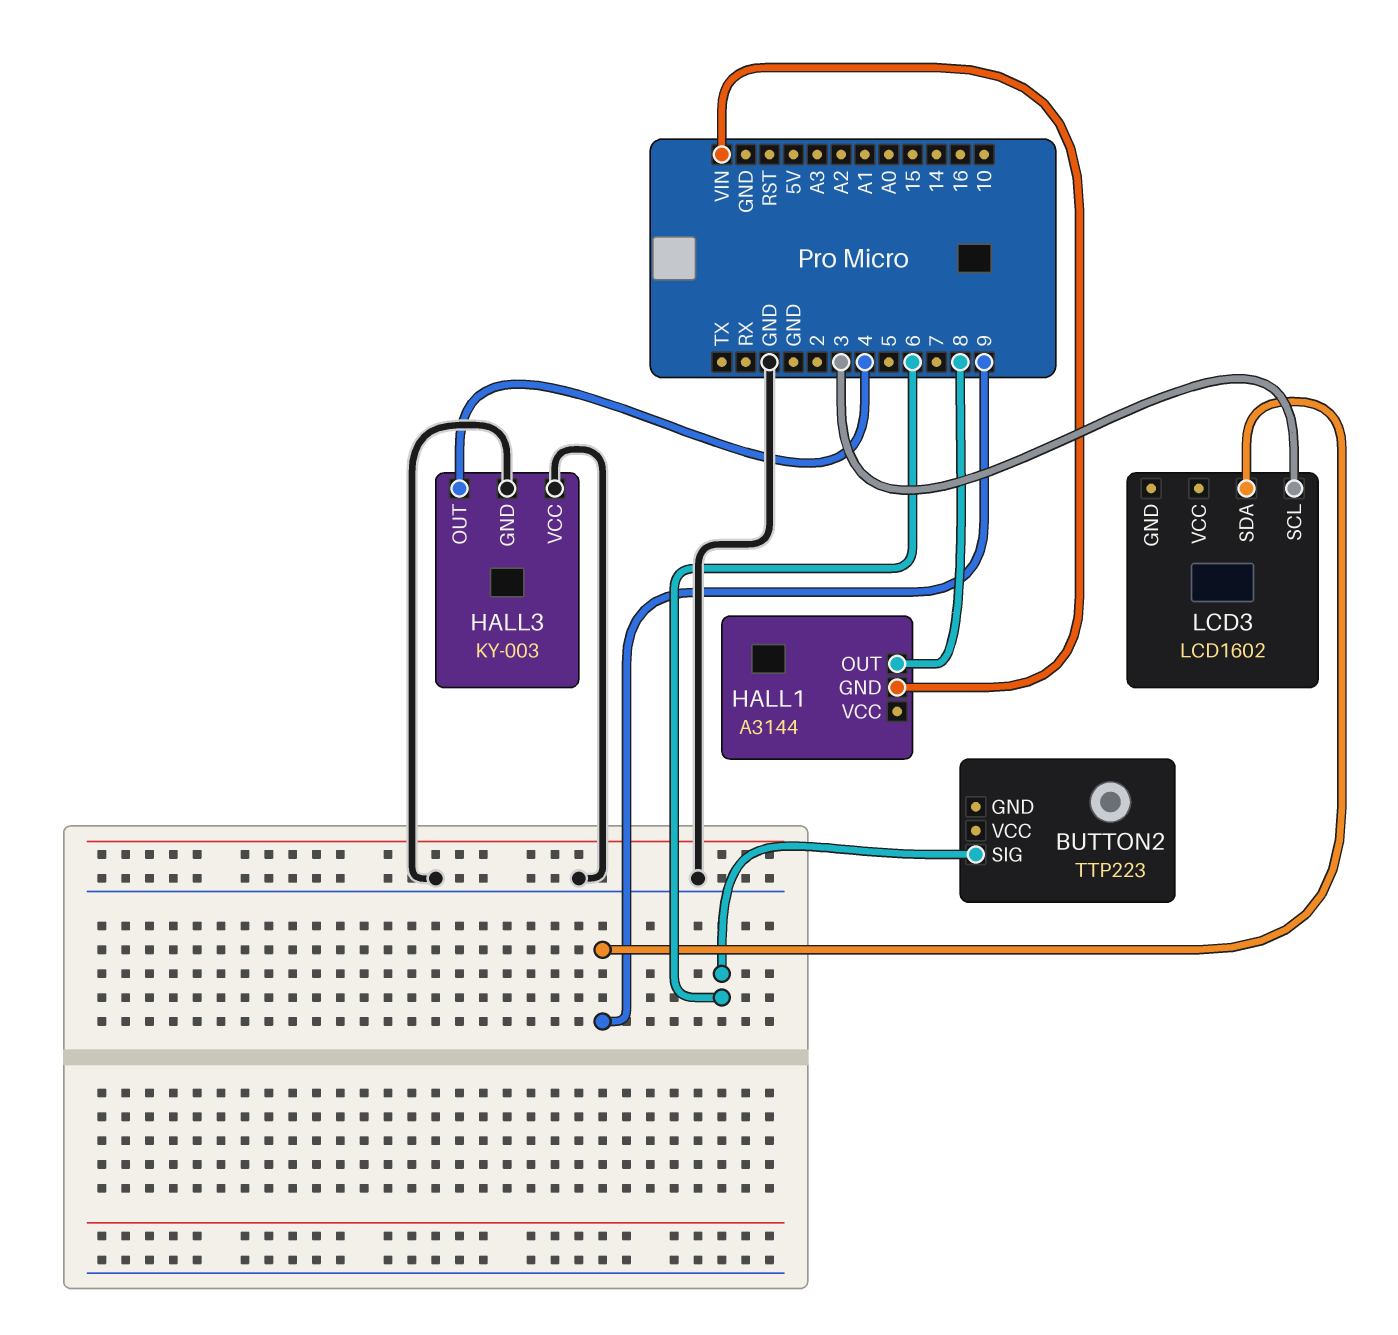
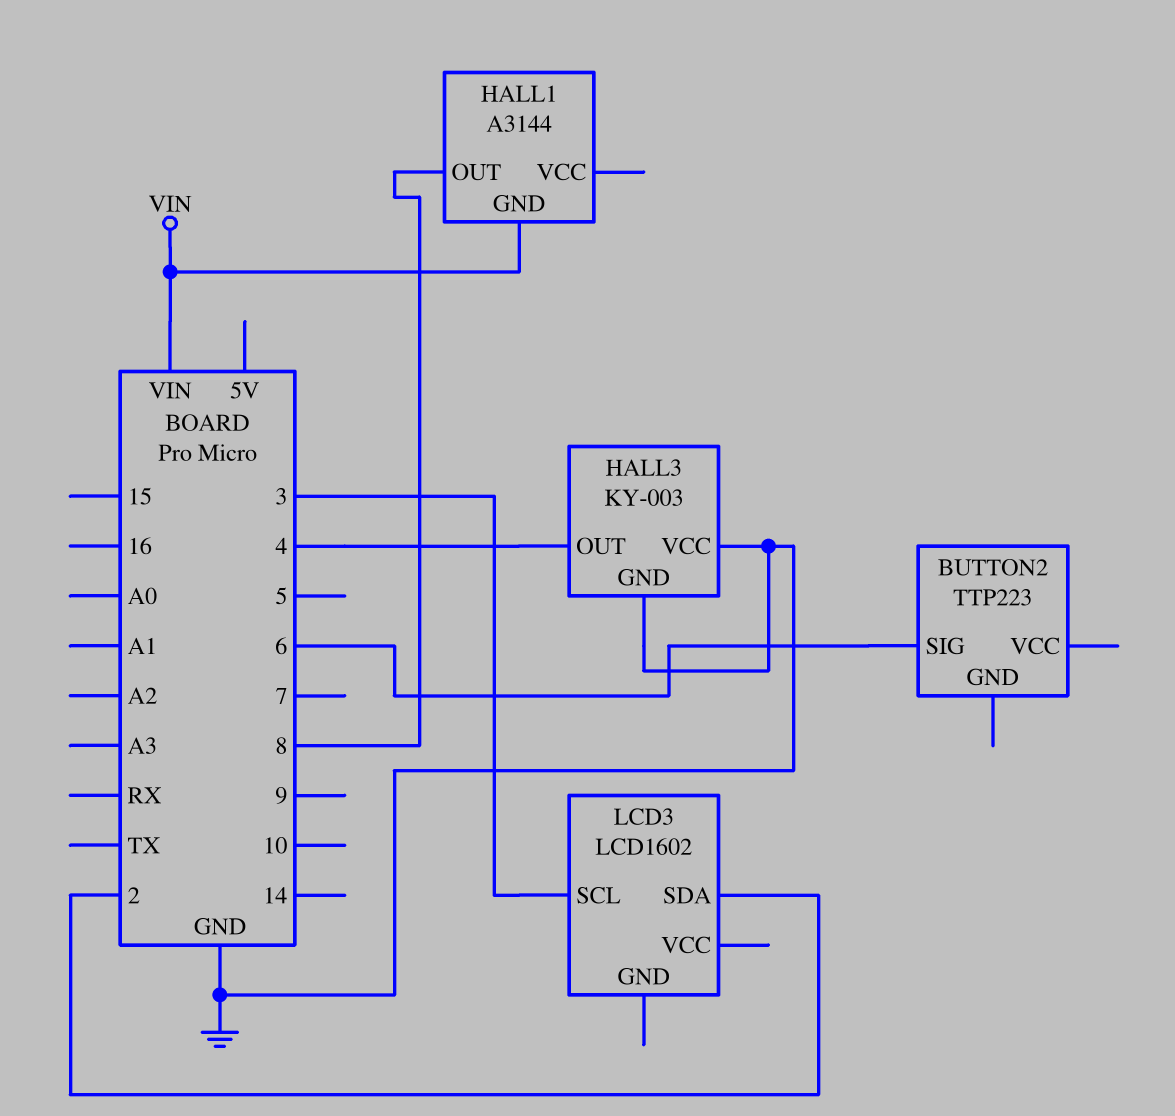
LCD3 pin SDA: 9 -> 2

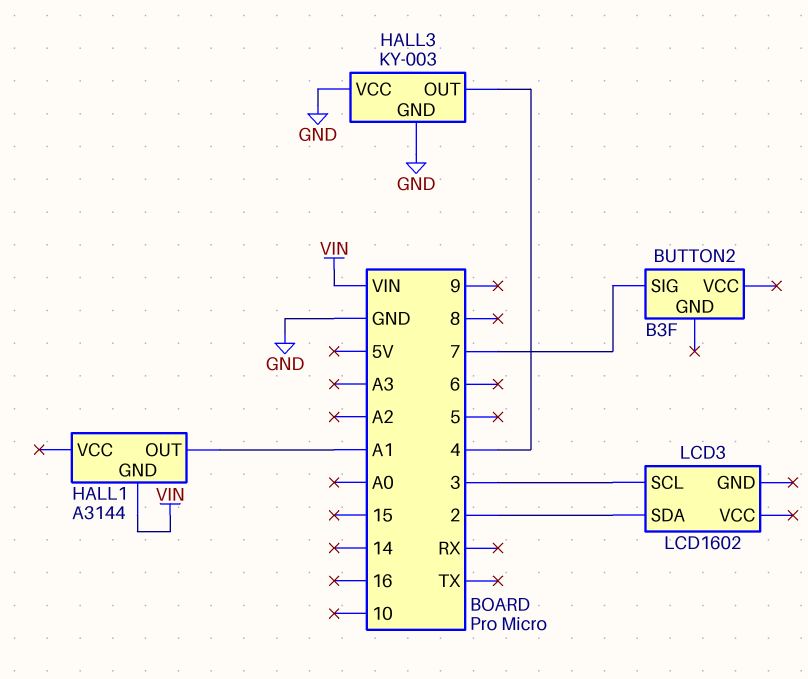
BUTTON2: TTP223 -> B3F
BUTTON2 pin SIG: 6 -> 7
HALL1 pin OUT: 8 -> A1

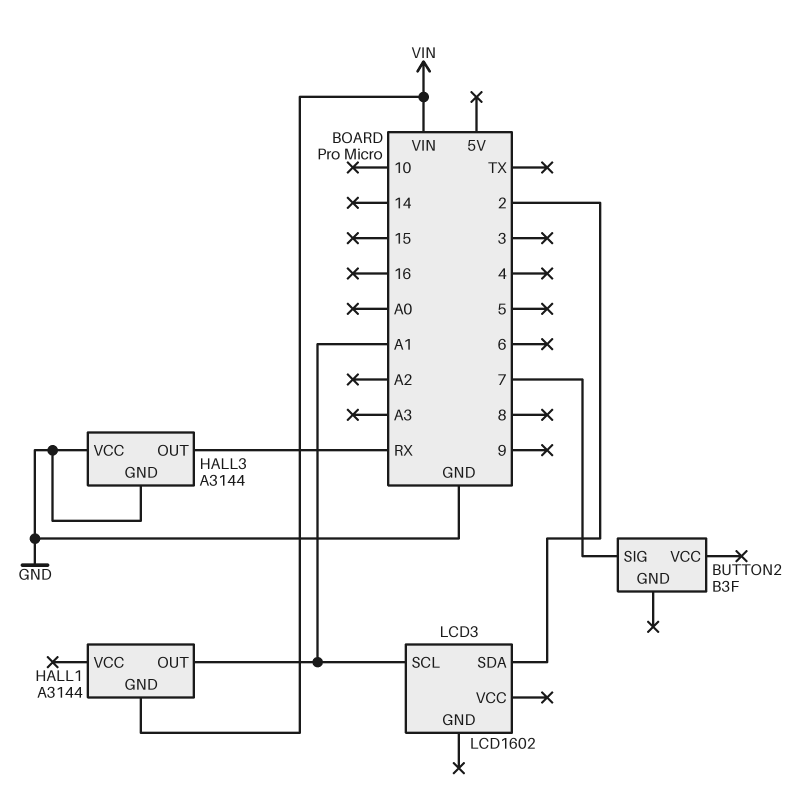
HALL3: KY-003 -> A3144
HALL3 pin OUT: 4 -> RX
LCD3 pin SCL: 3 -> A1

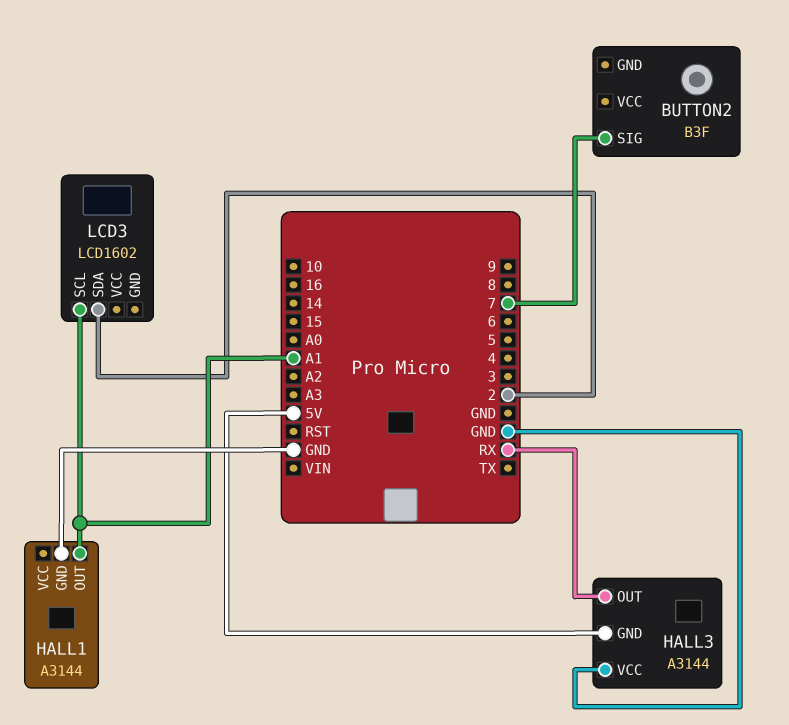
HALL1 pin GND: VIN -> GND
HALL3 pin GND: GND -> 5V

